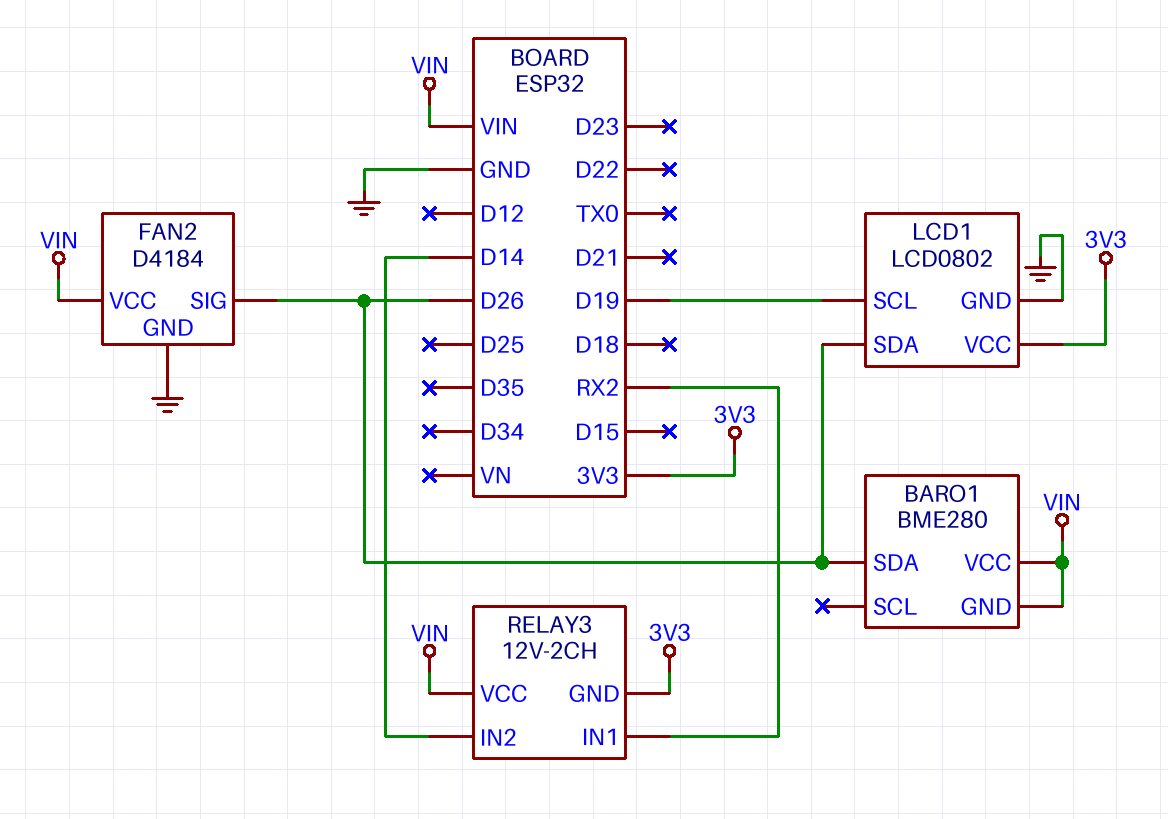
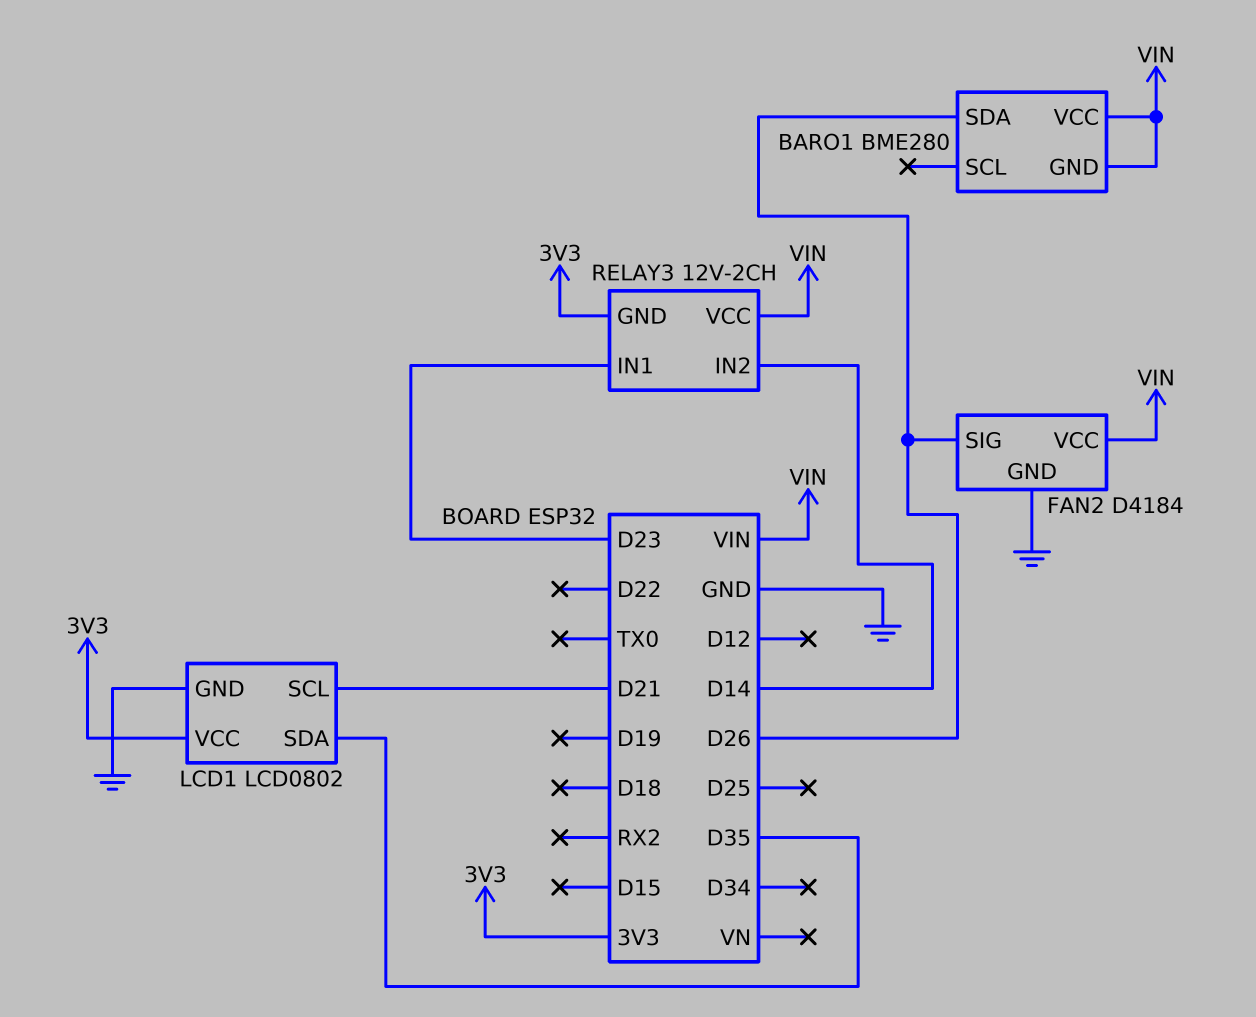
LCD1 pin SCL: D19 -> D21
LCD1 pin SDA: D26 -> D35
RELAY3 pin IN1: RX2 -> D23

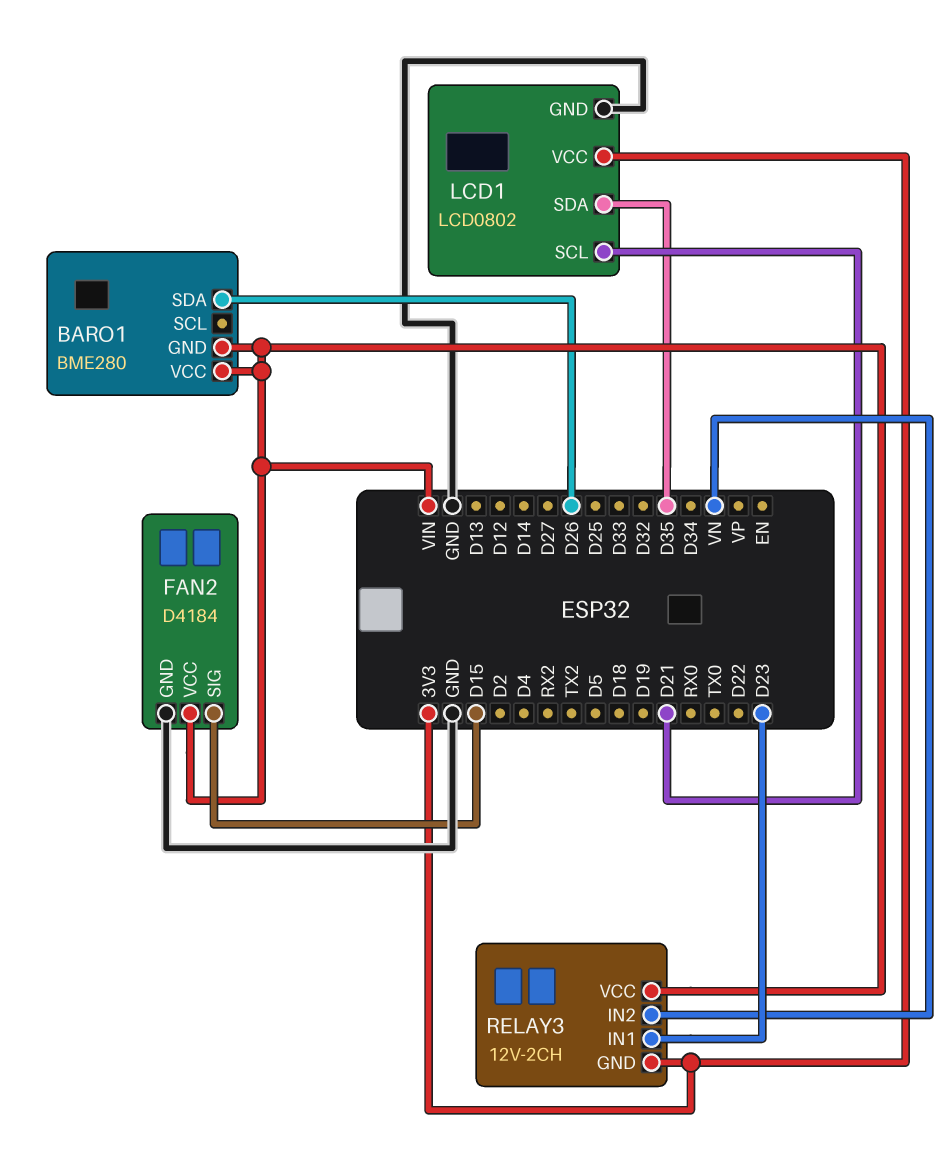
FAN2 pin SIG: D26 -> D15
RELAY3 pin IN2: D14 -> VN

